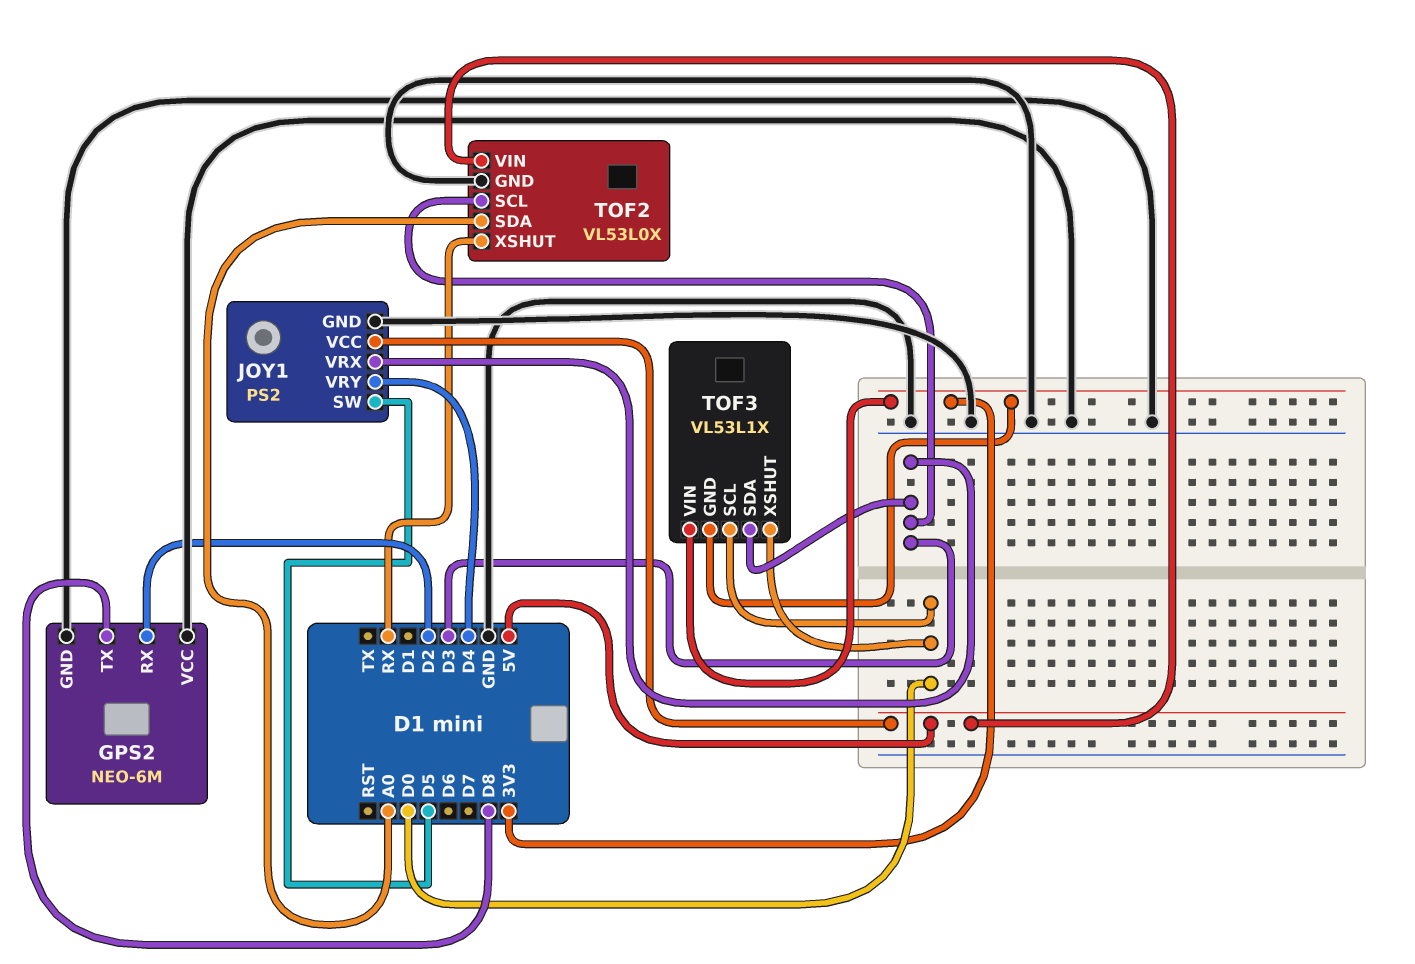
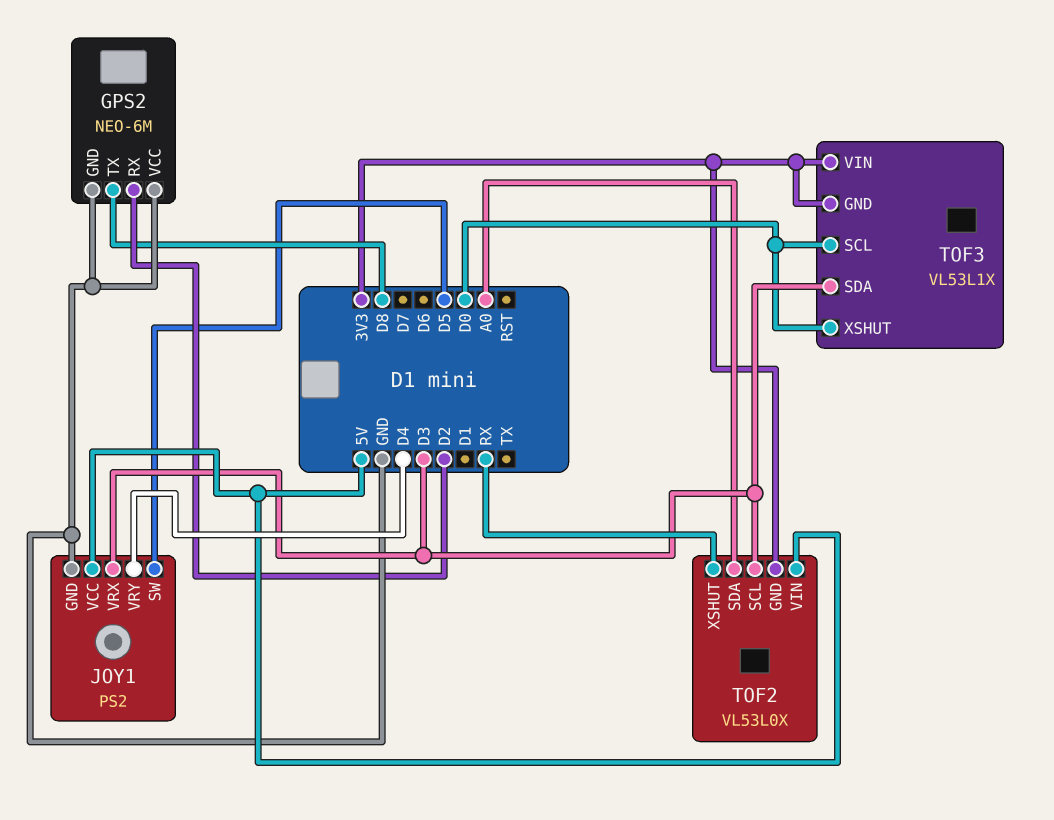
TOF2 pin GND: GND -> 3V3

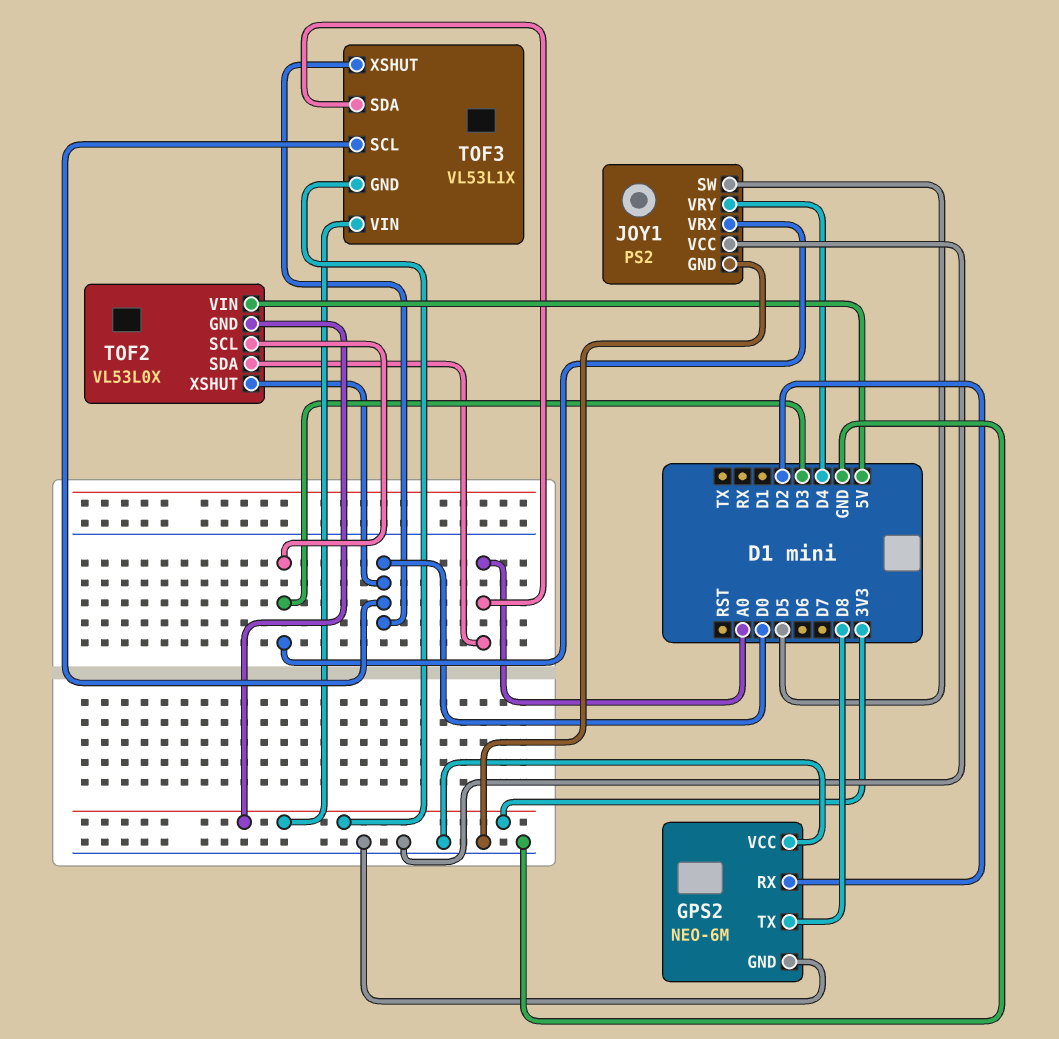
JOY1 pin VCC: 5V -> GND
TOF2 pin XSHUT: RX -> D0
TOF3 pin SDA: D3 -> A0

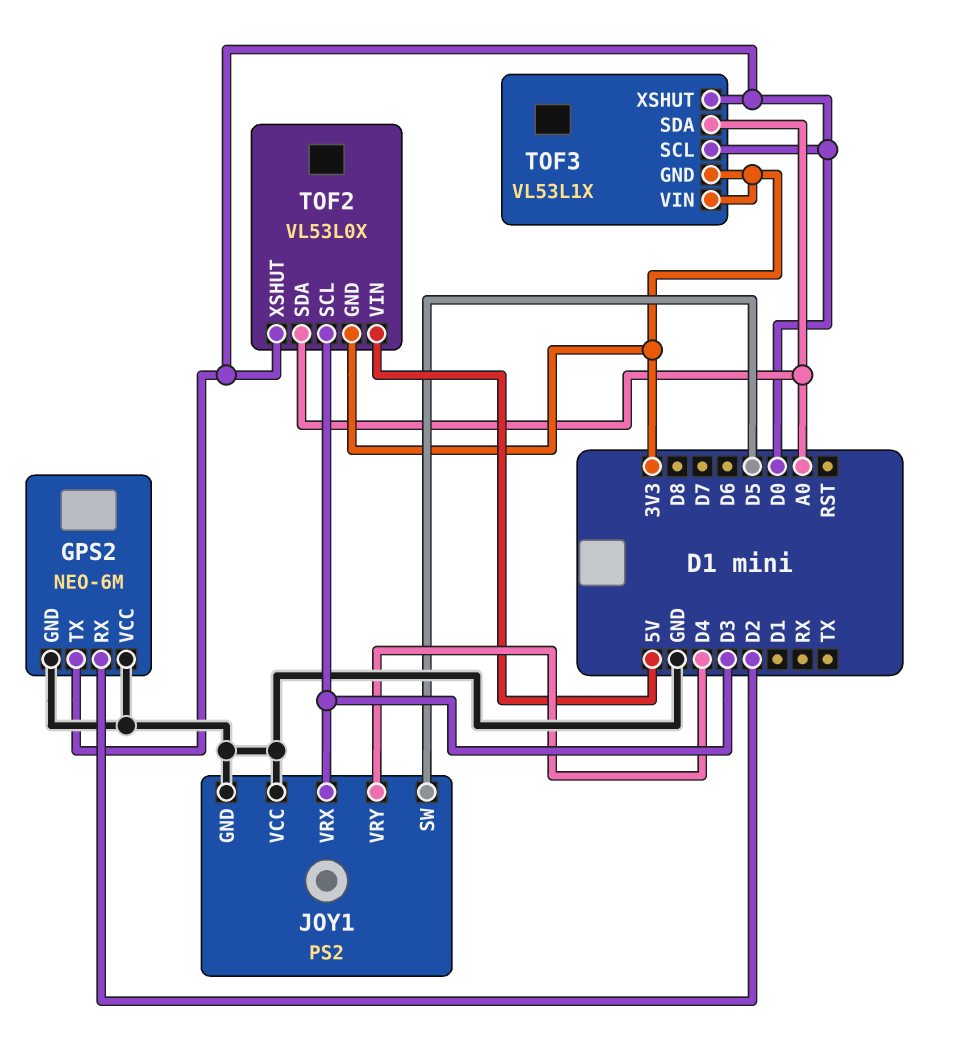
GPS2 pin TX: D8 -> D0

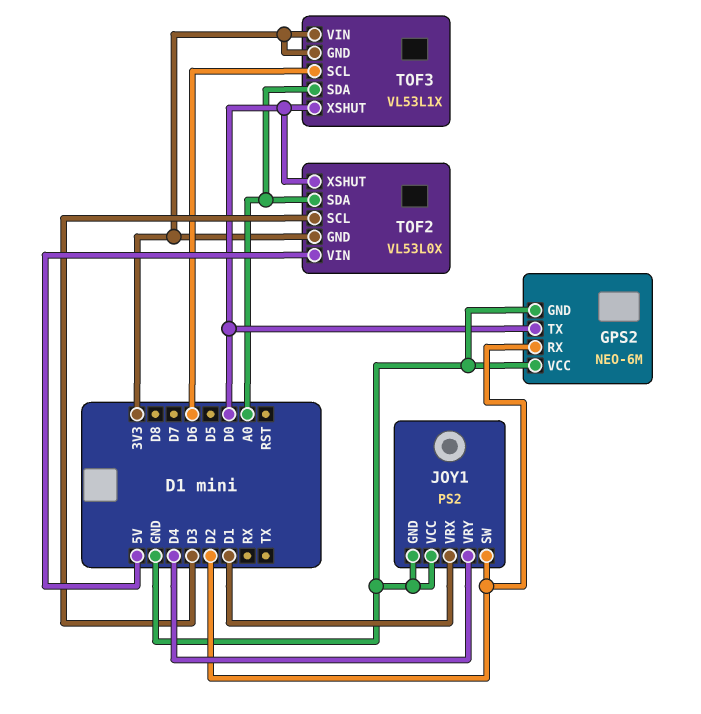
JOY1 pin SW: D5 -> D2
JOY1 pin VRX: D3 -> D1
TOF3 pin SCL: D0 -> D6

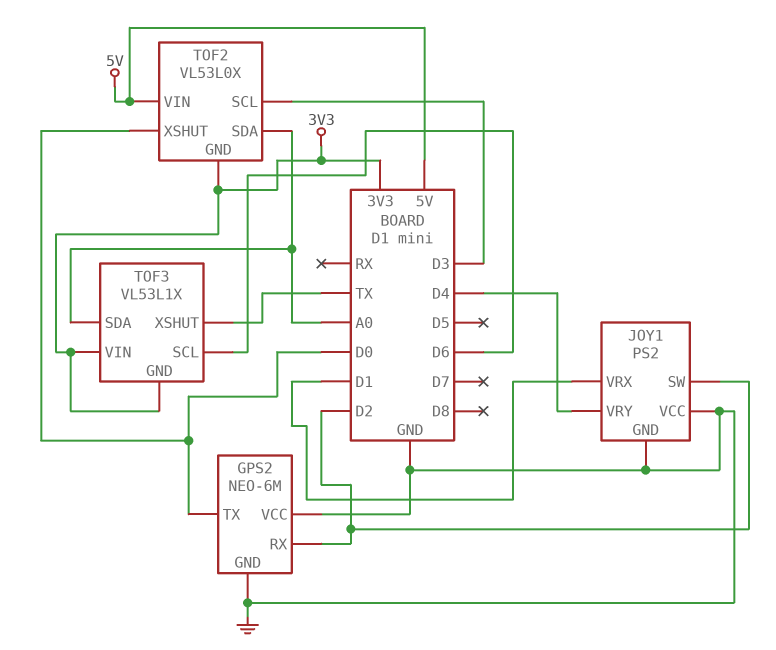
TOF3 pin XSHUT: D0 -> TX

